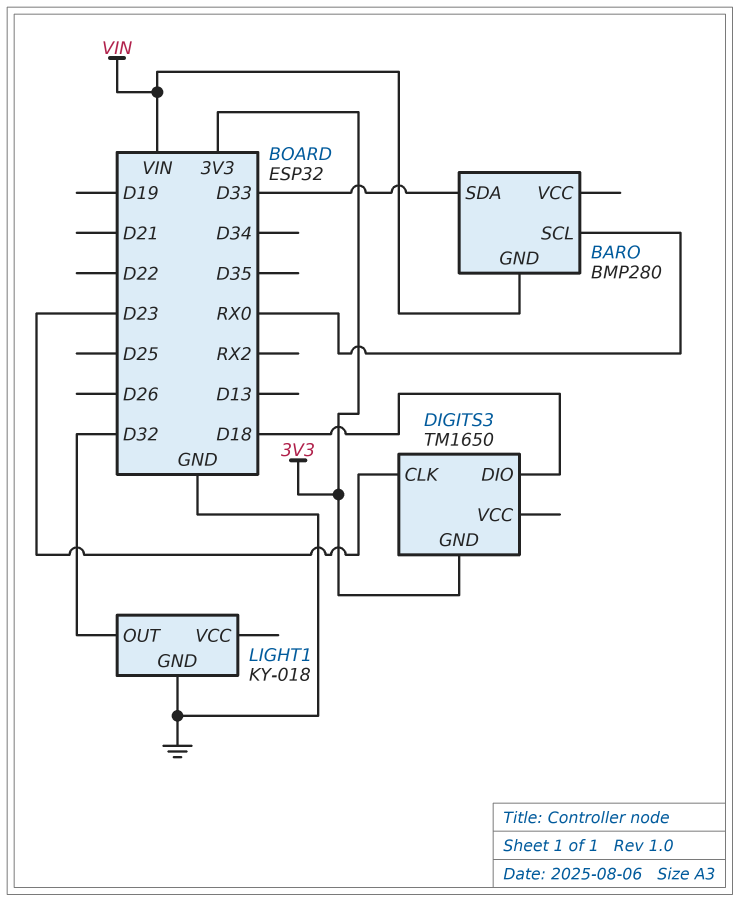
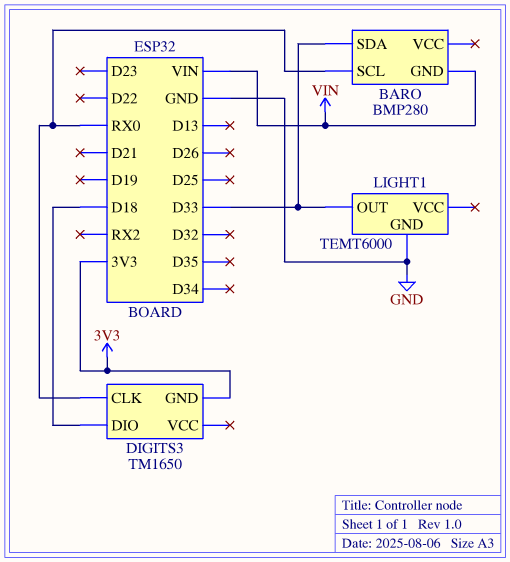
DIGITS3 pin CLK: D23 -> RX0
LIGHT1: KY-018 -> TEMT6000
LIGHT1 pin OUT: D32 -> D33

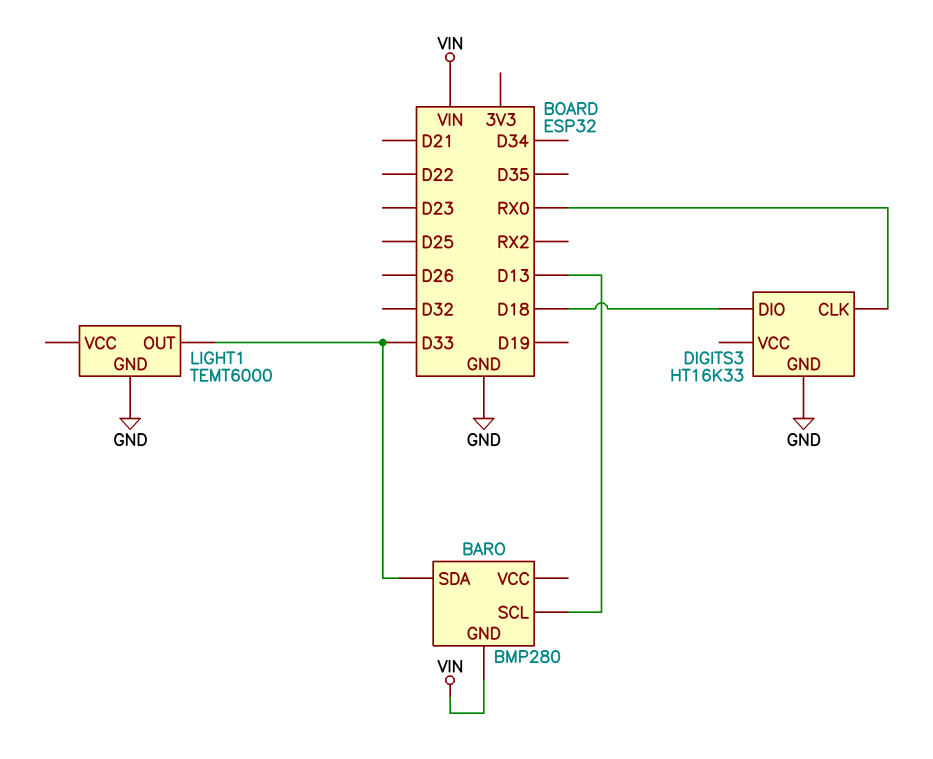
BARO pin SCL: RX0 -> D13
DIGITS3: TM1650 -> HT16K33
DIGITS3 pin GND: 3V3 -> GND

